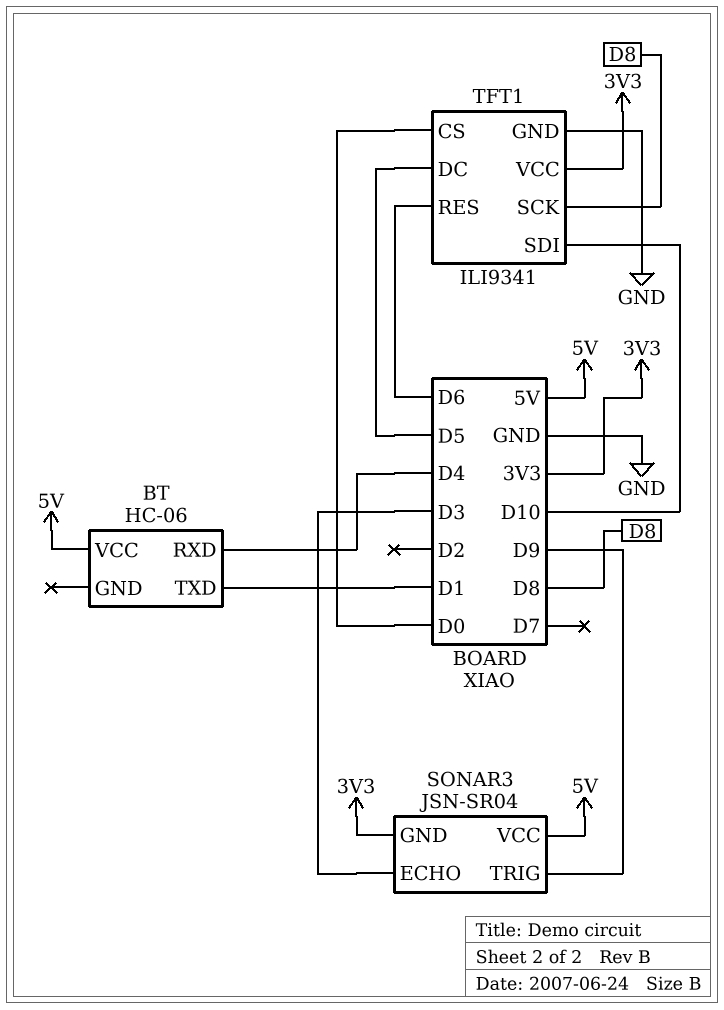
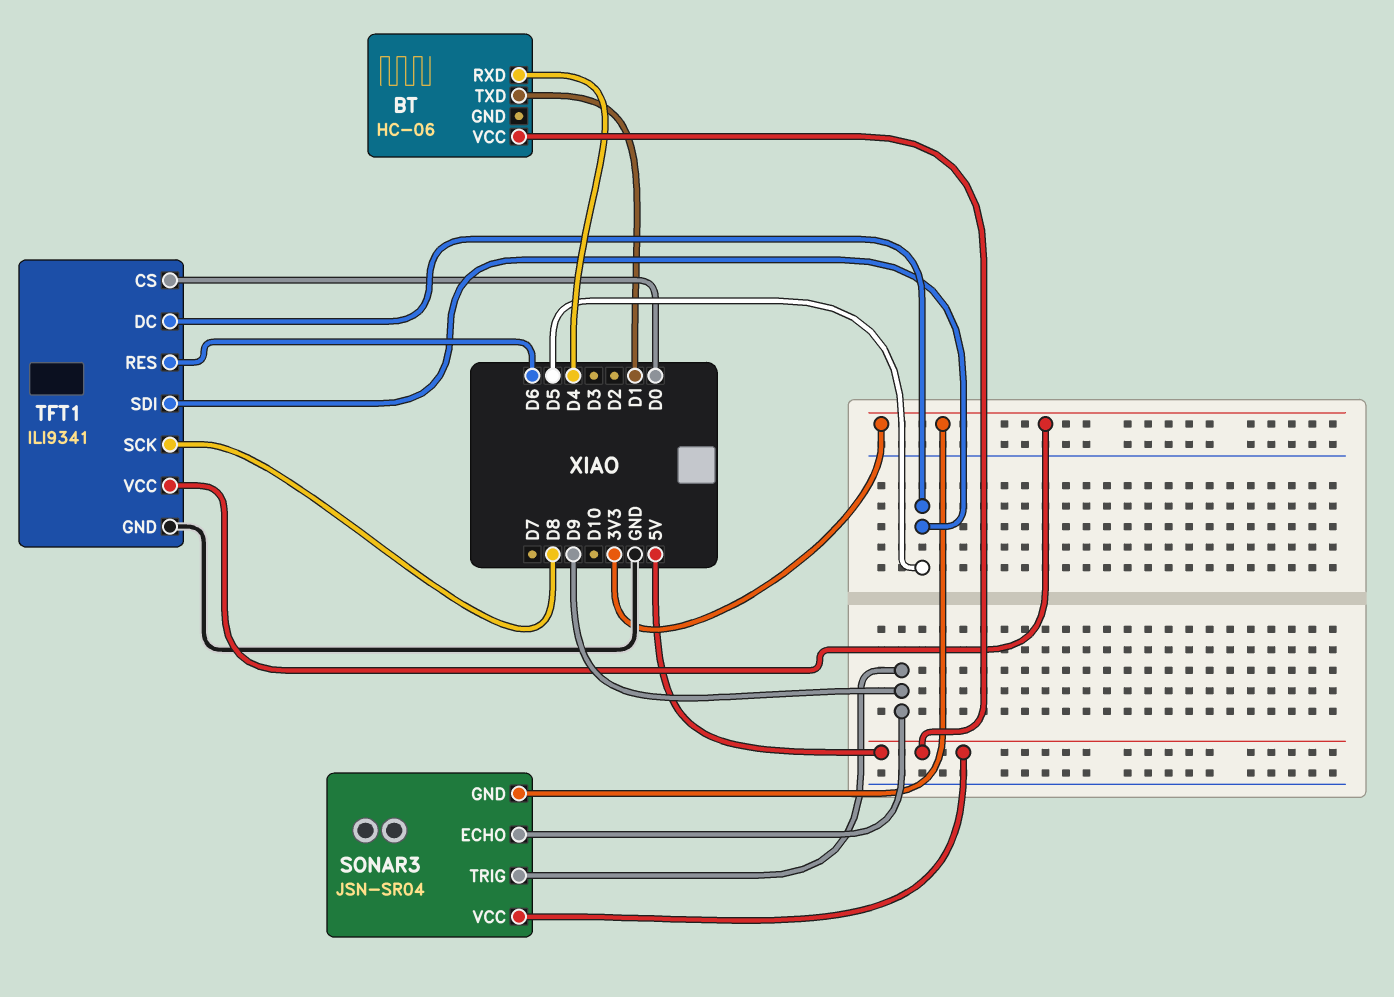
SONAR3 pin ECHO: D3 -> D9
TFT1 pin SDI: D10 -> D5

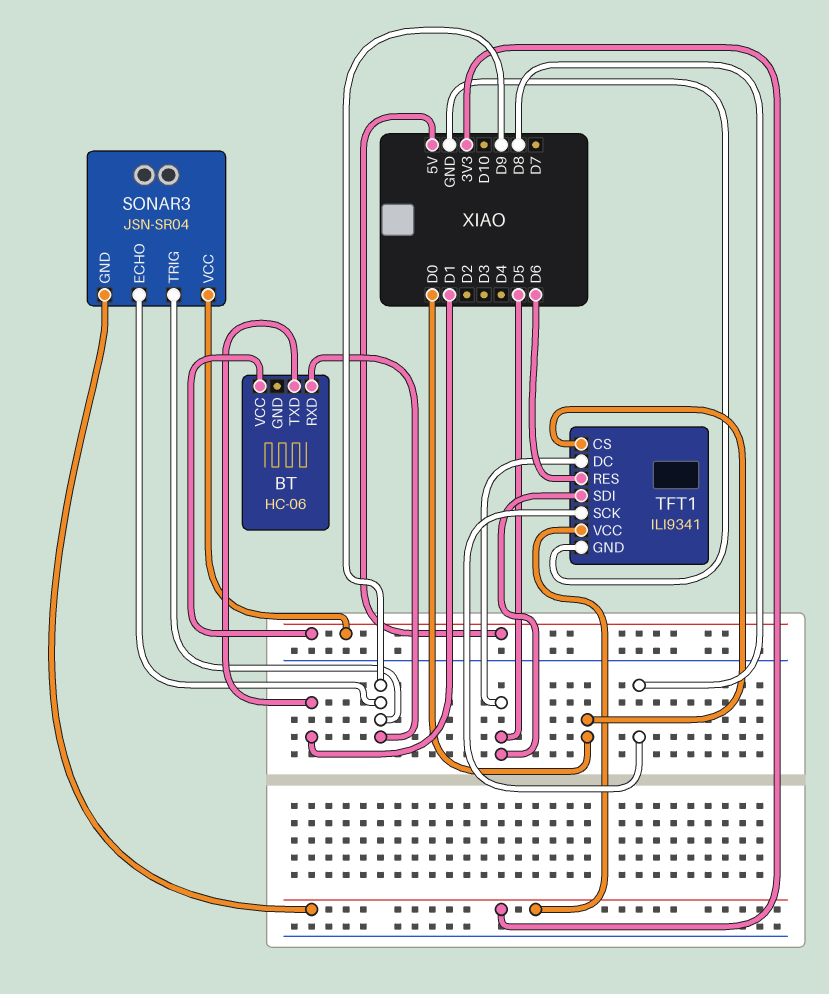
BT pin RXD: D4 -> D9

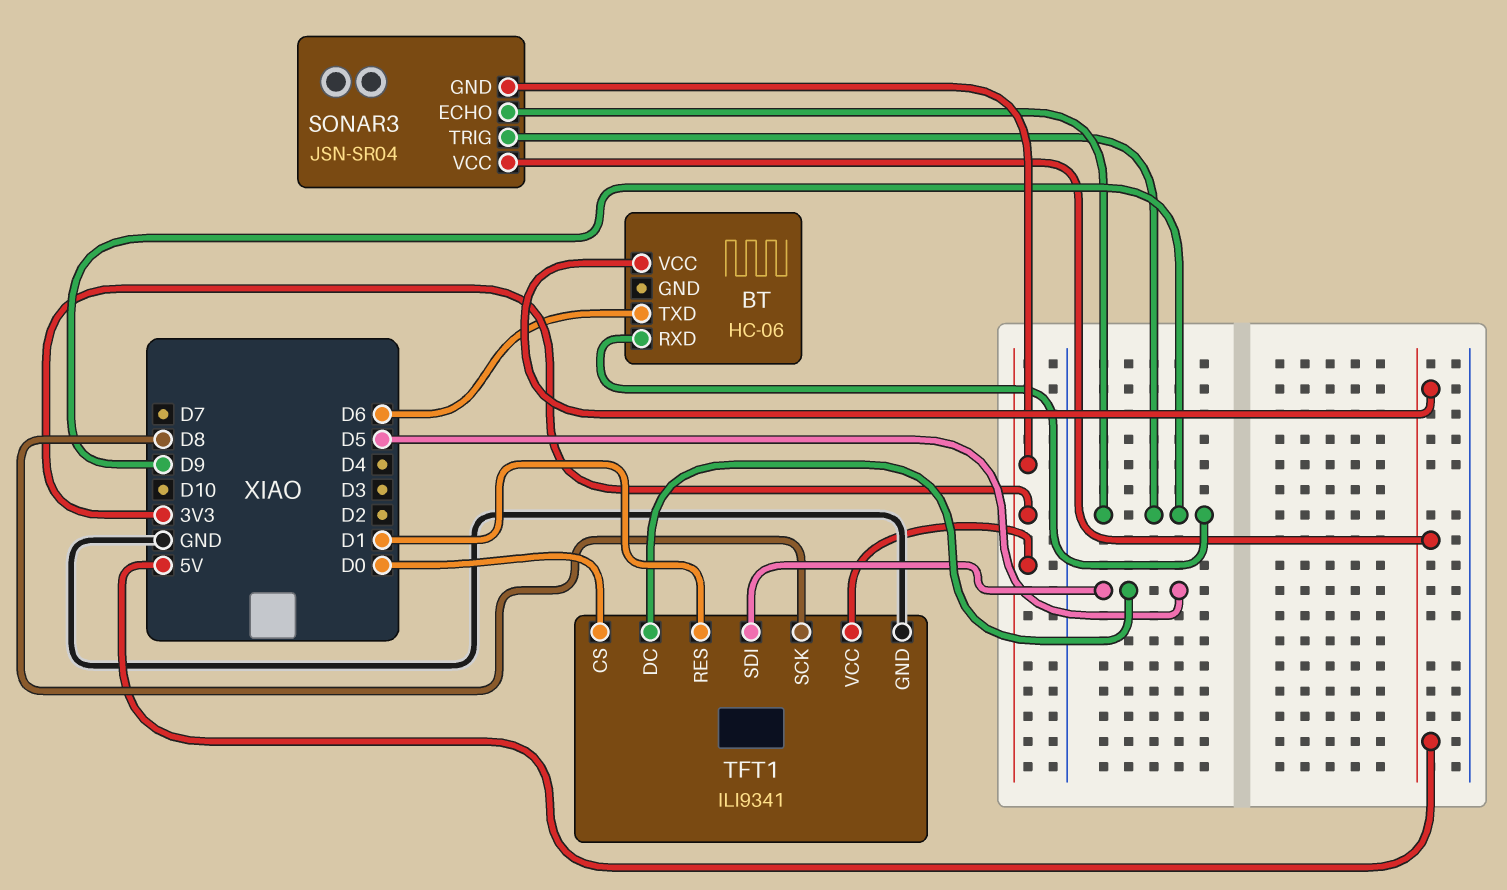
BT pin TXD: D1 -> D6
TFT1 pin RES: D6 -> D1

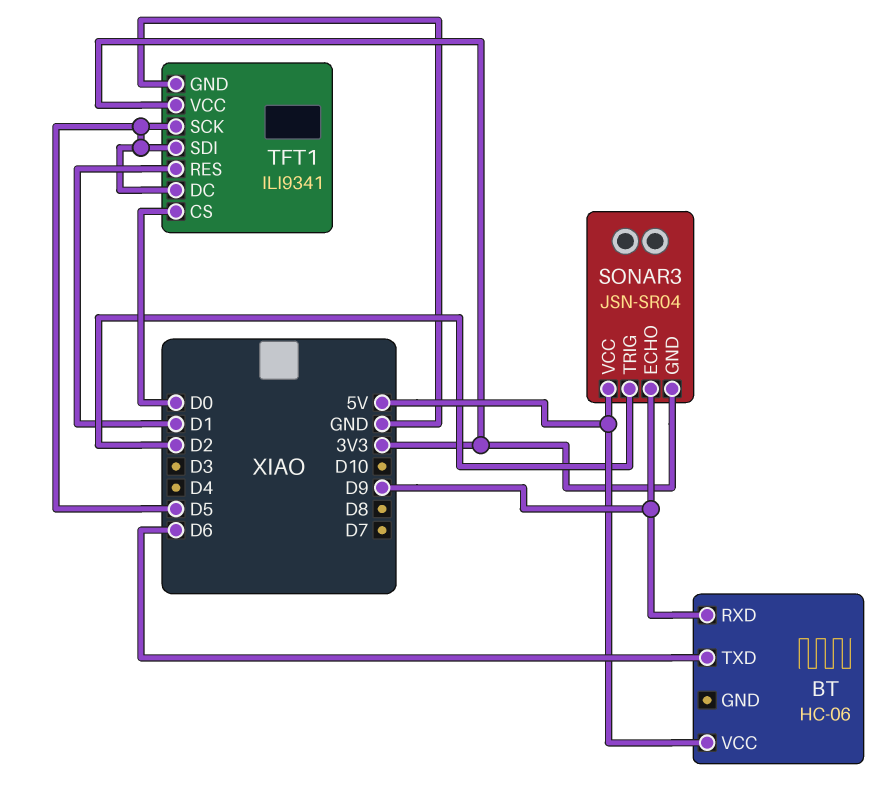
SONAR3 pin TRIG: D9 -> D2
TFT1 pin SCK: D8 -> D5

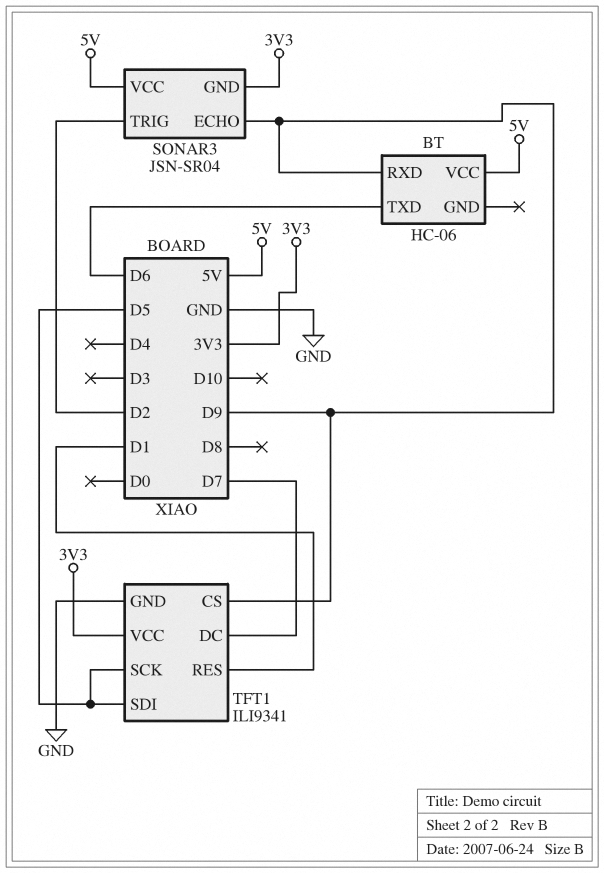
TFT1 pin CS: D0 -> D9
TFT1 pin DC: D5 -> D7

